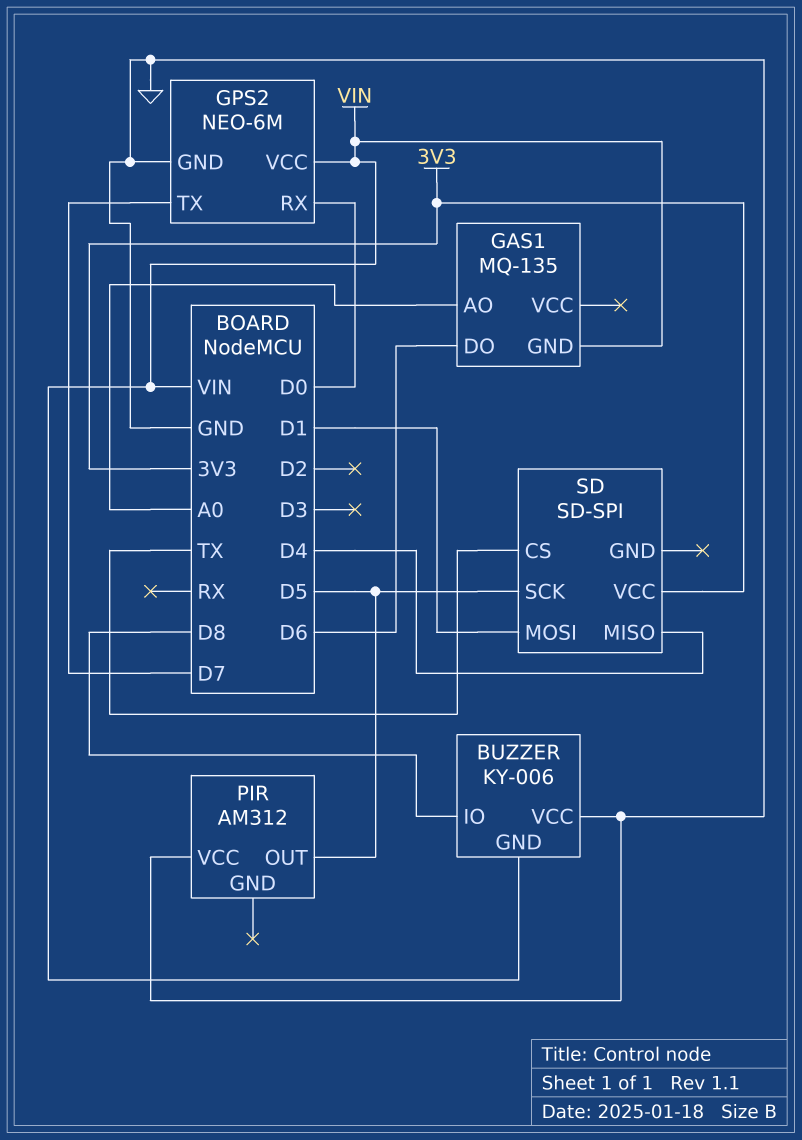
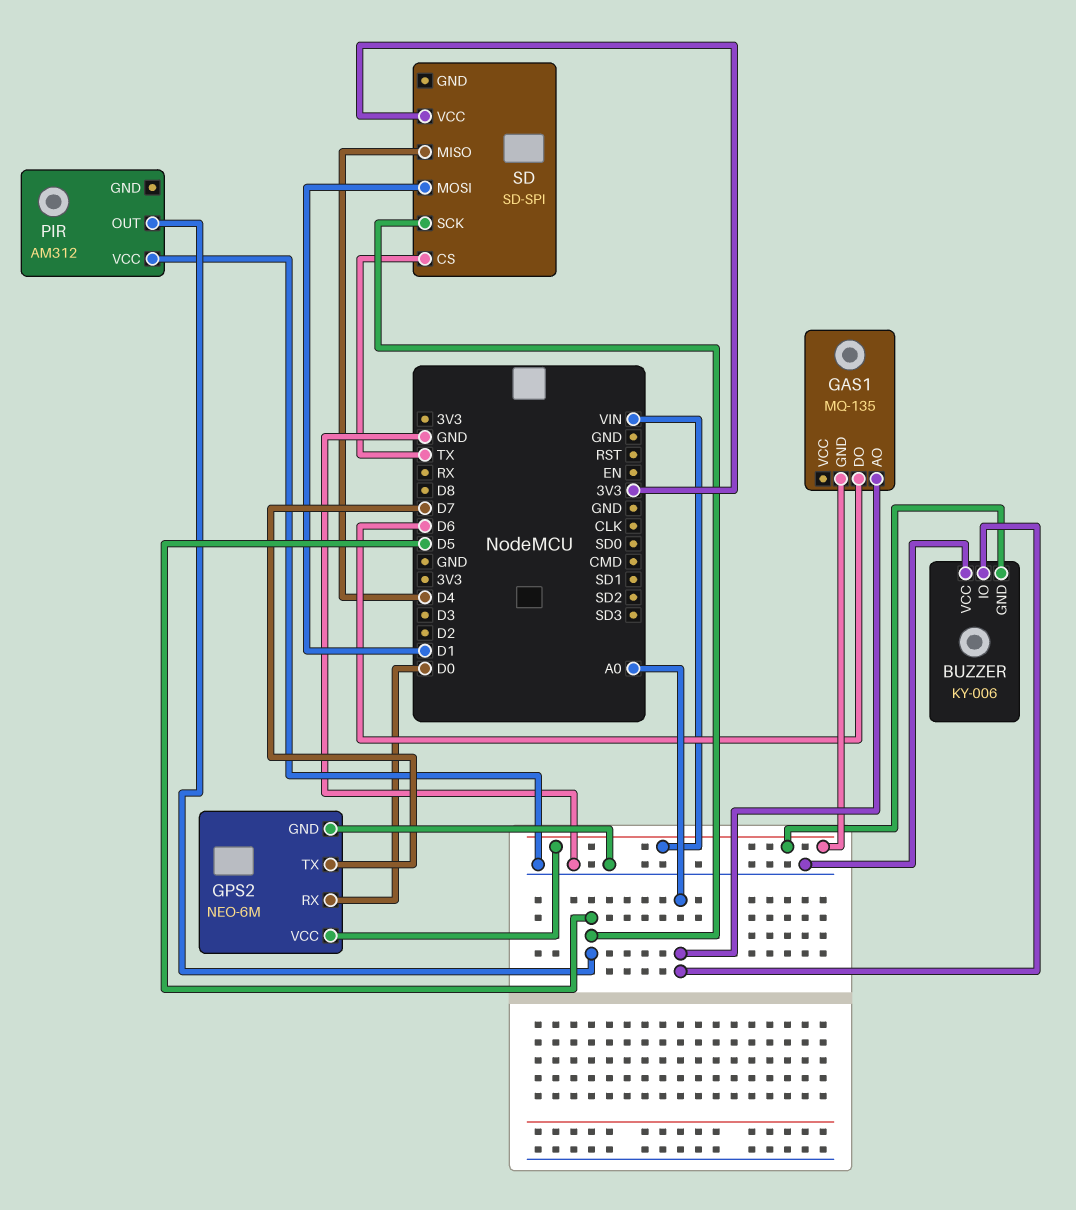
BUZZER pin IO: D8 -> A0

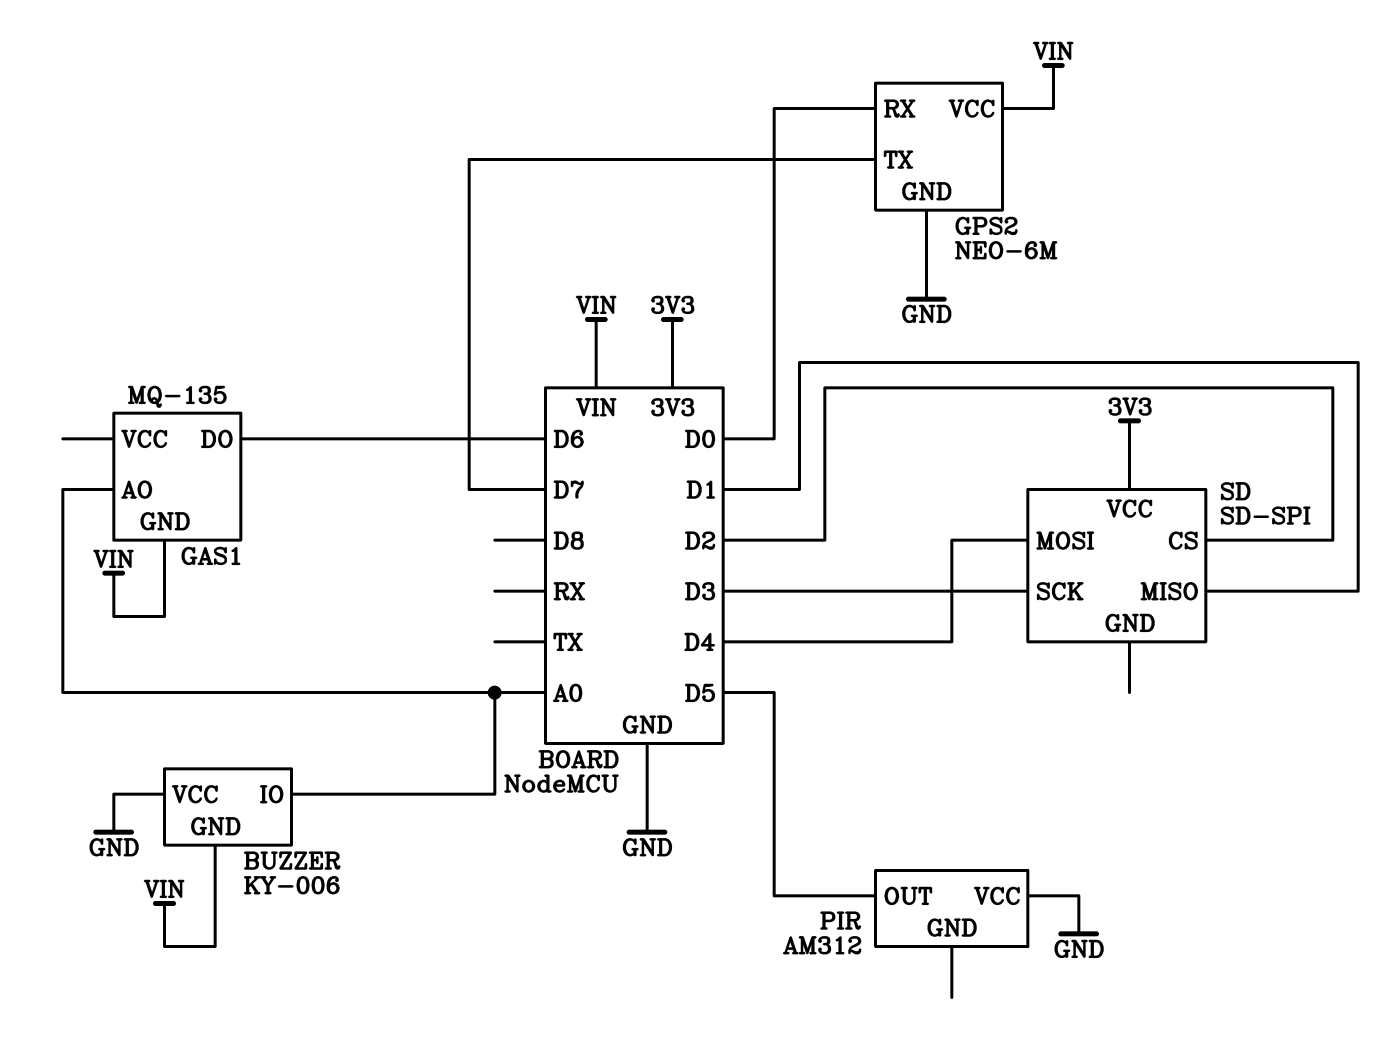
SD pin CS: TX -> D2
SD pin MISO: D4 -> D1
SD pin MOSI: D1 -> D4
SD pin SCK: D5 -> D3

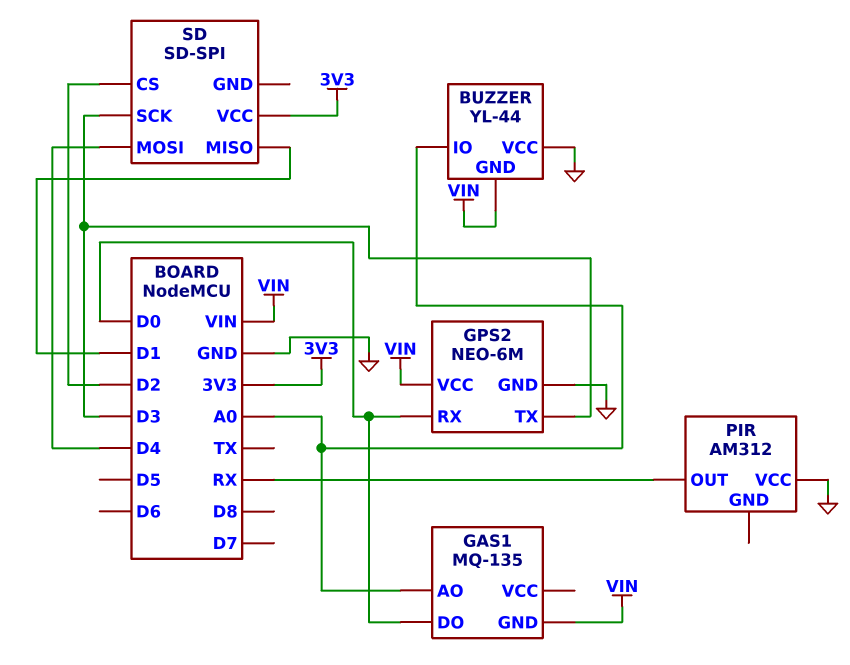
BUZZER: KY-006 -> YL-44
GAS1 pin DO: D6 -> D0
GPS2 pin TX: D7 -> D3
PIR pin OUT: D5 -> RX

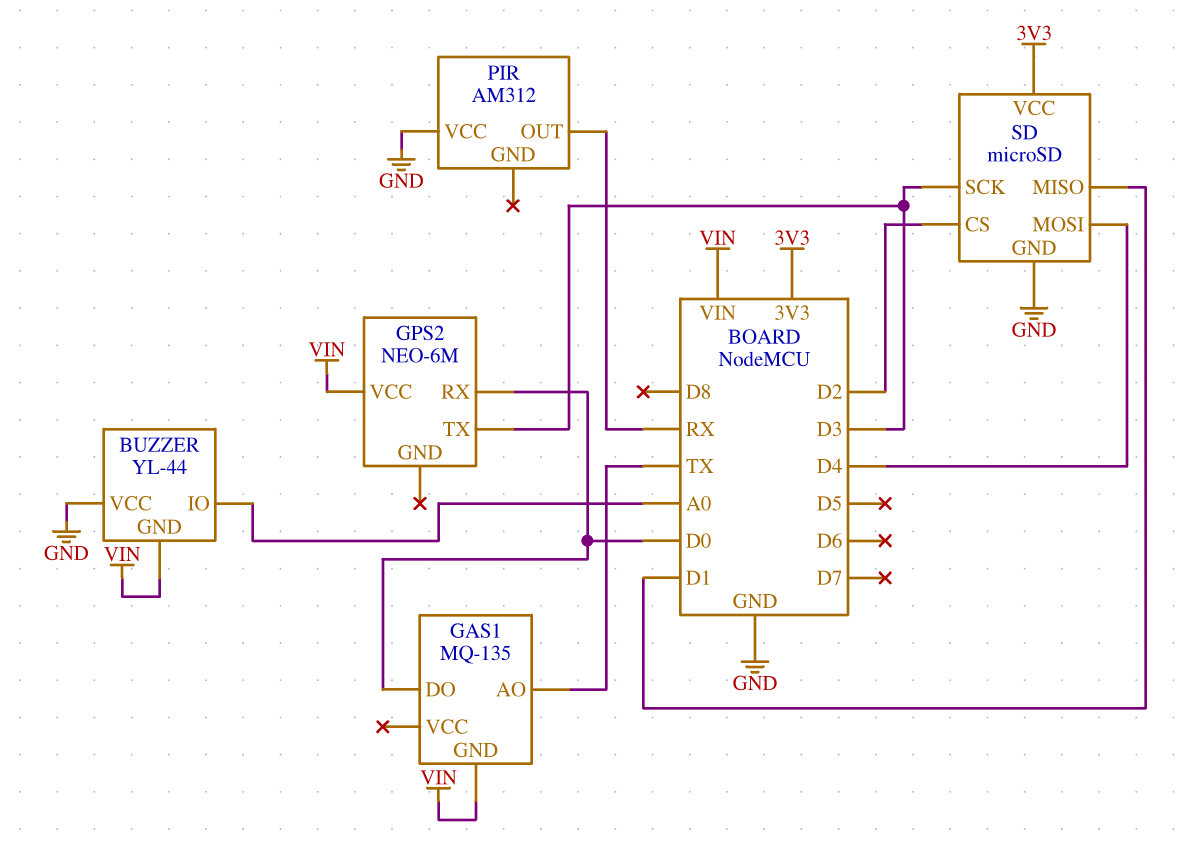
GAS1 pin AO: A0 -> TX
GPS2 pin GND: GND -> none
SD: SD-SPI -> microSD
SD pin GND: none -> GND

